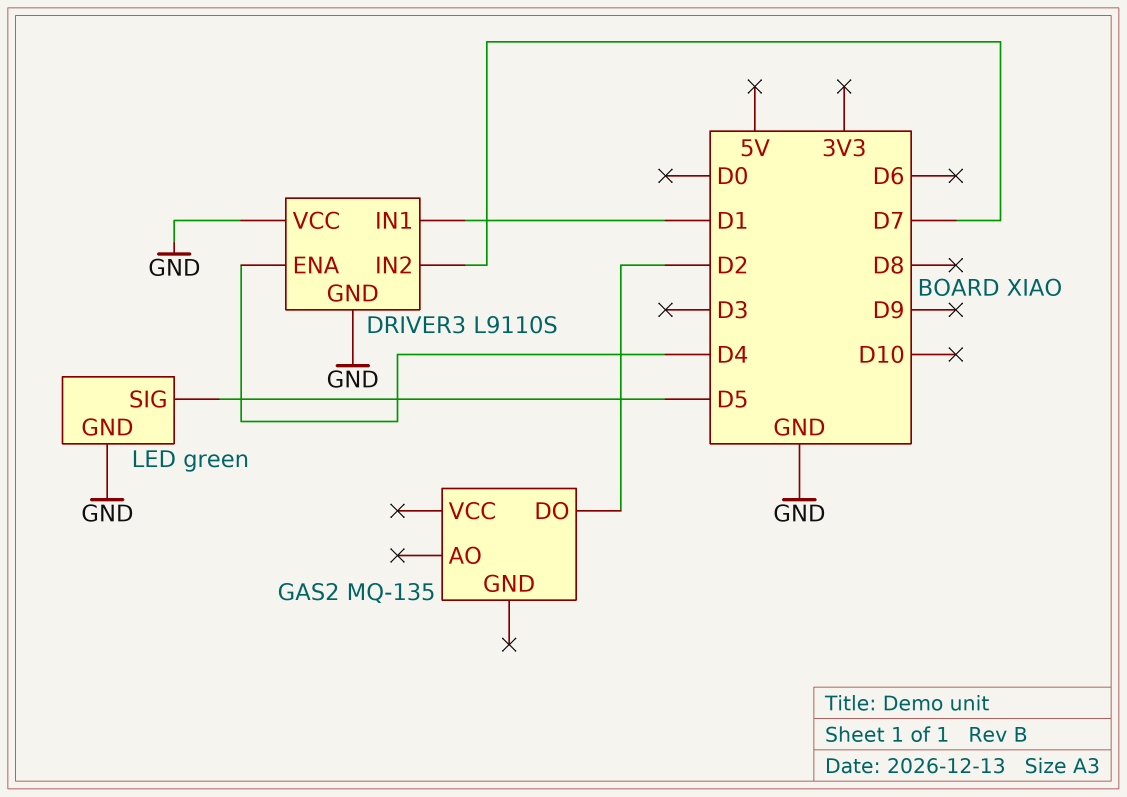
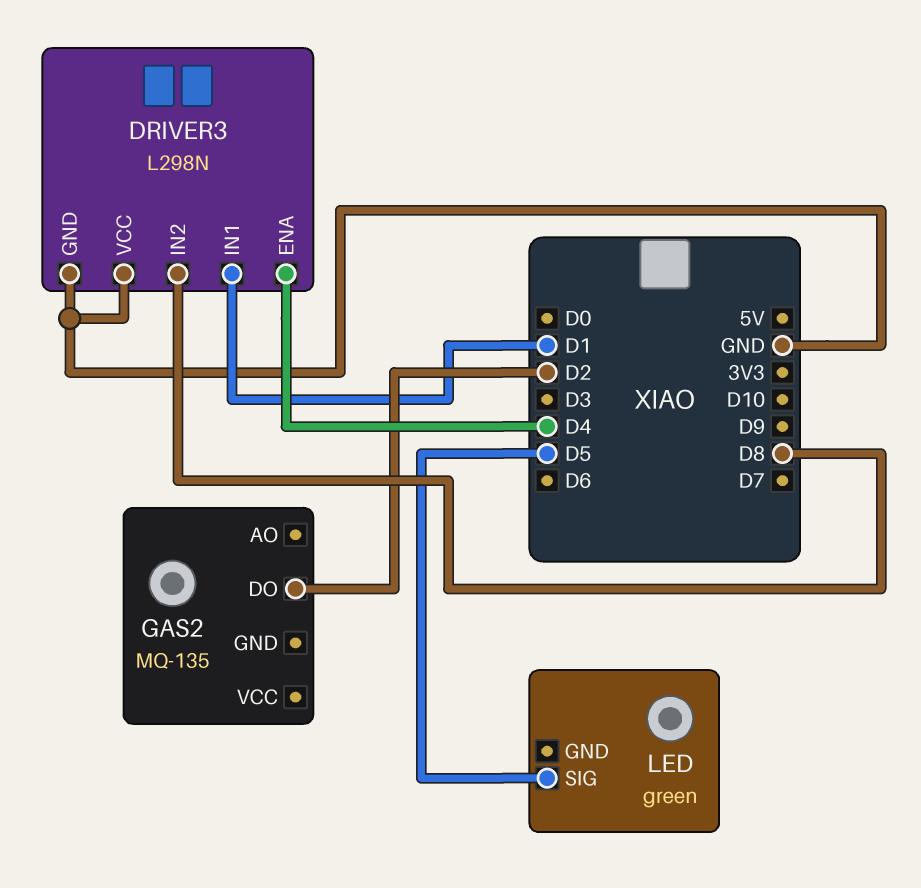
DRIVER3: L9110S -> L298N
DRIVER3 pin IN2: D7 -> D8
LED pin GND: GND -> none

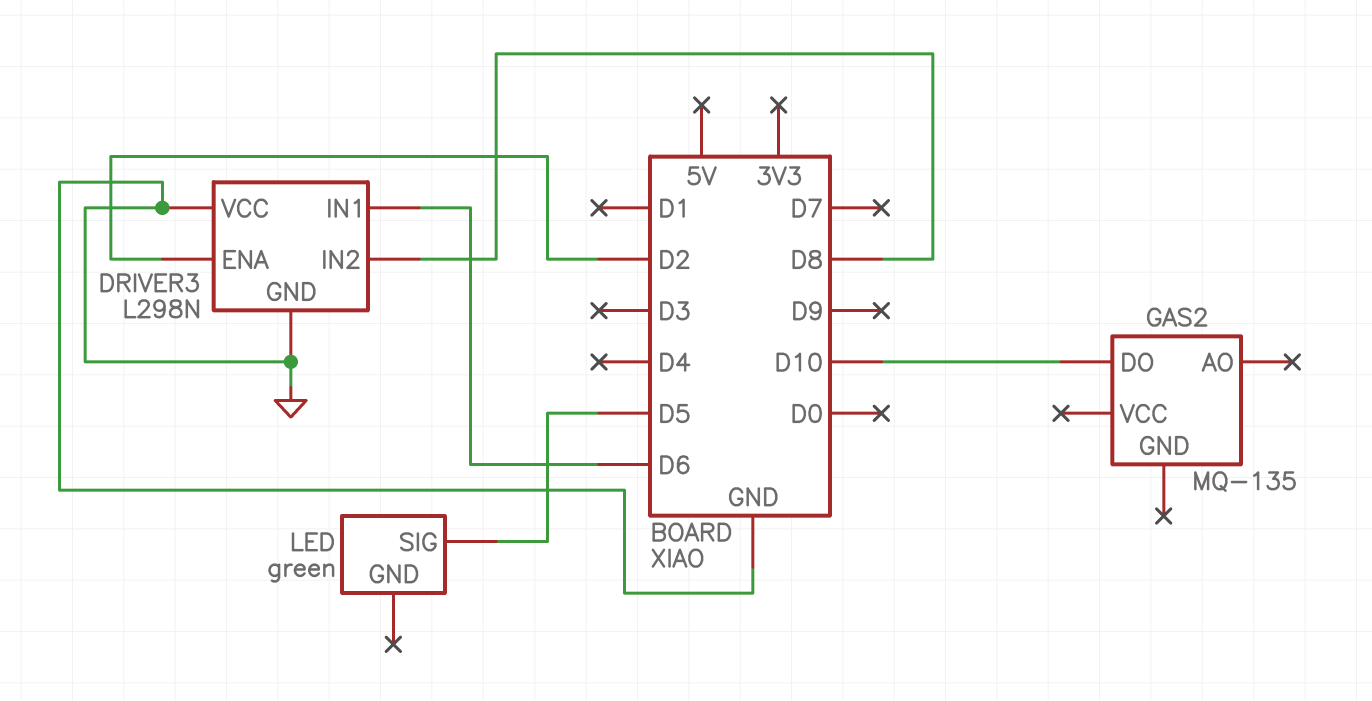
DRIVER3 pin ENA: D4 -> D2
DRIVER3 pin IN1: D1 -> D6
GAS2 pin DO: D2 -> D10

